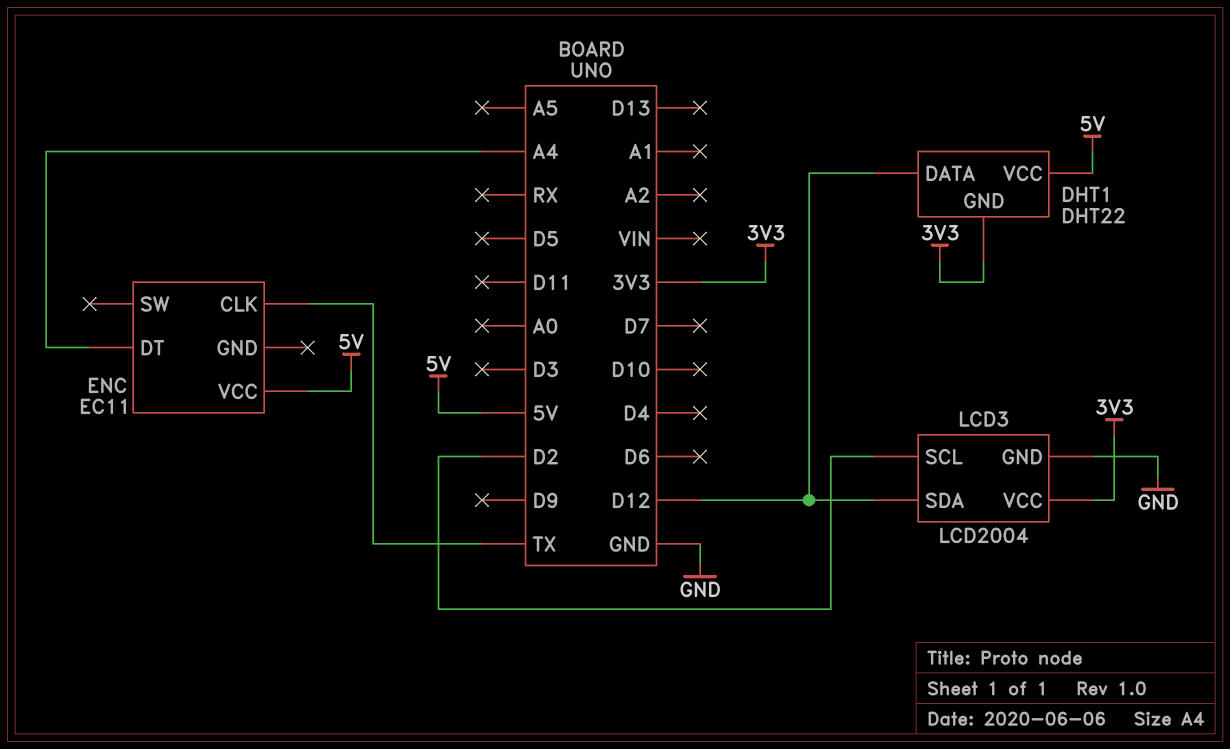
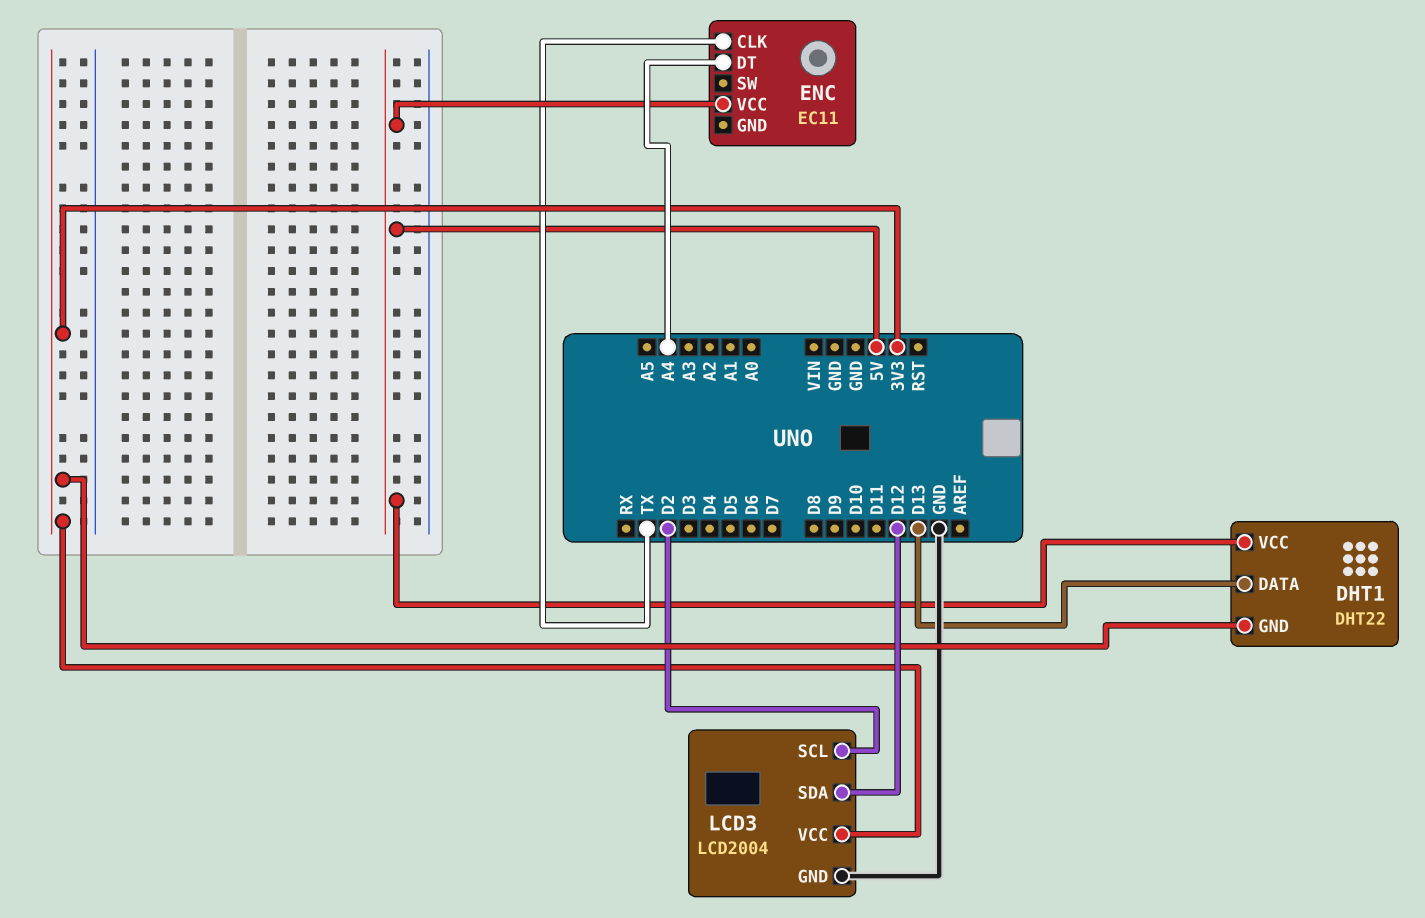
DHT1 pin DATA: D12 -> D13

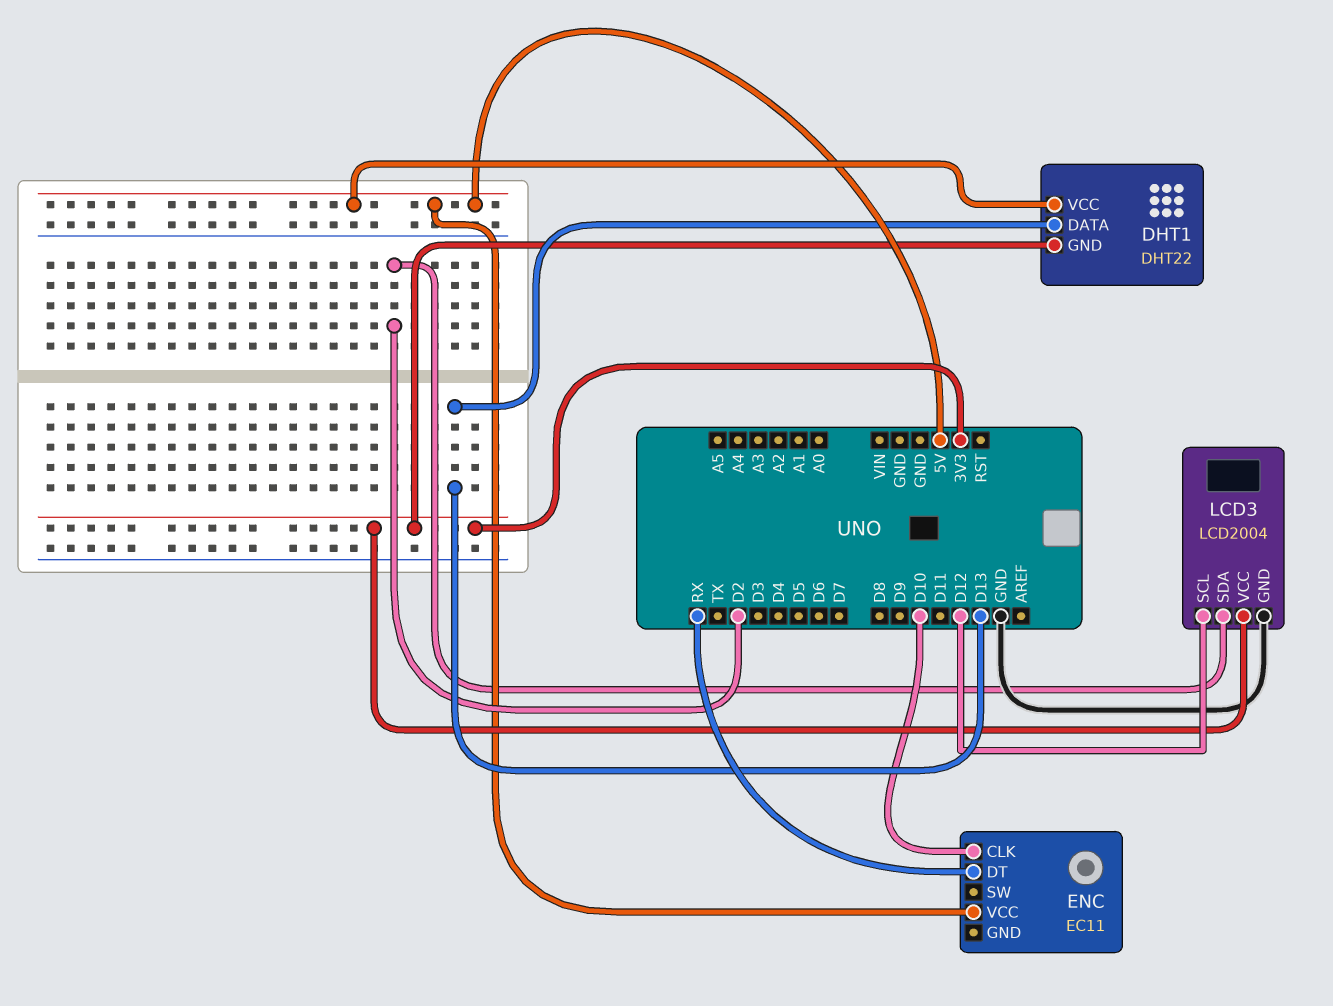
ENC pin CLK: TX -> D10
ENC pin DT: A4 -> RX
LCD3 pin SCL: D2 -> D12
LCD3 pin SDA: D12 -> D2

